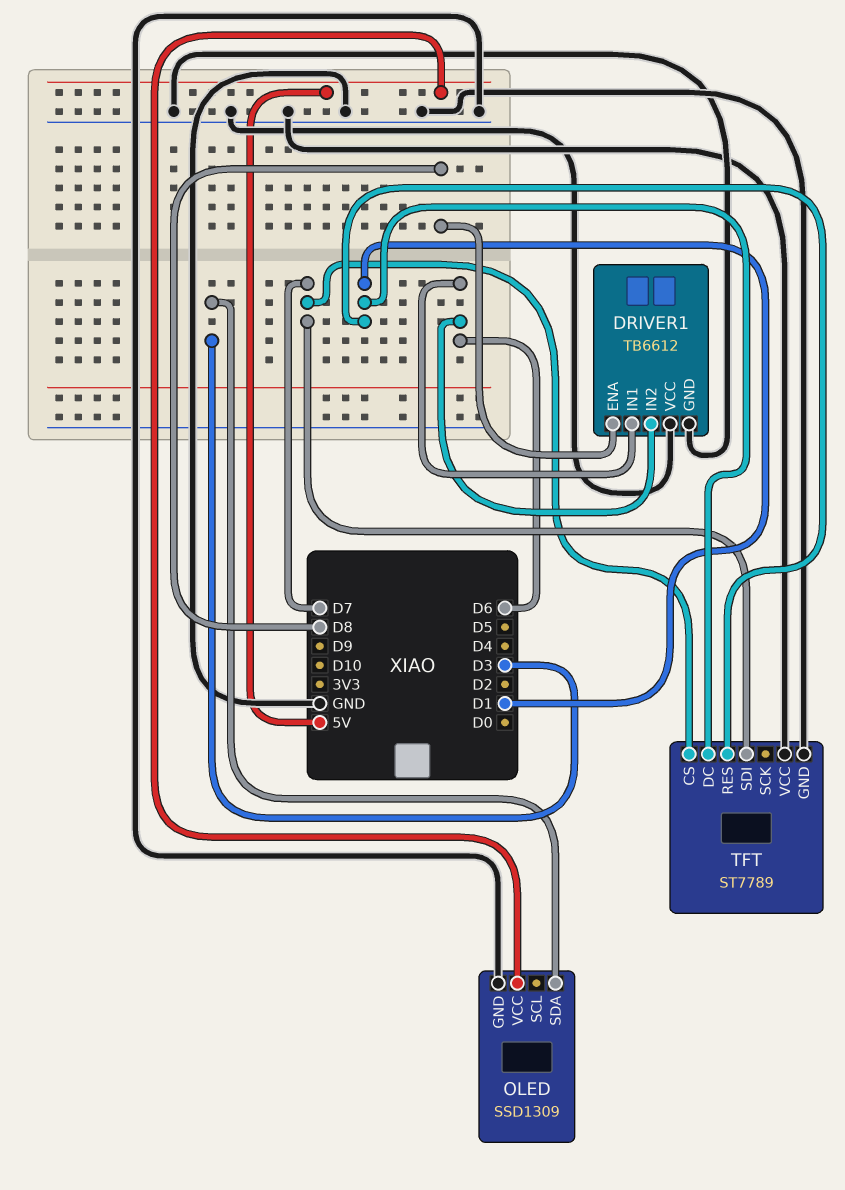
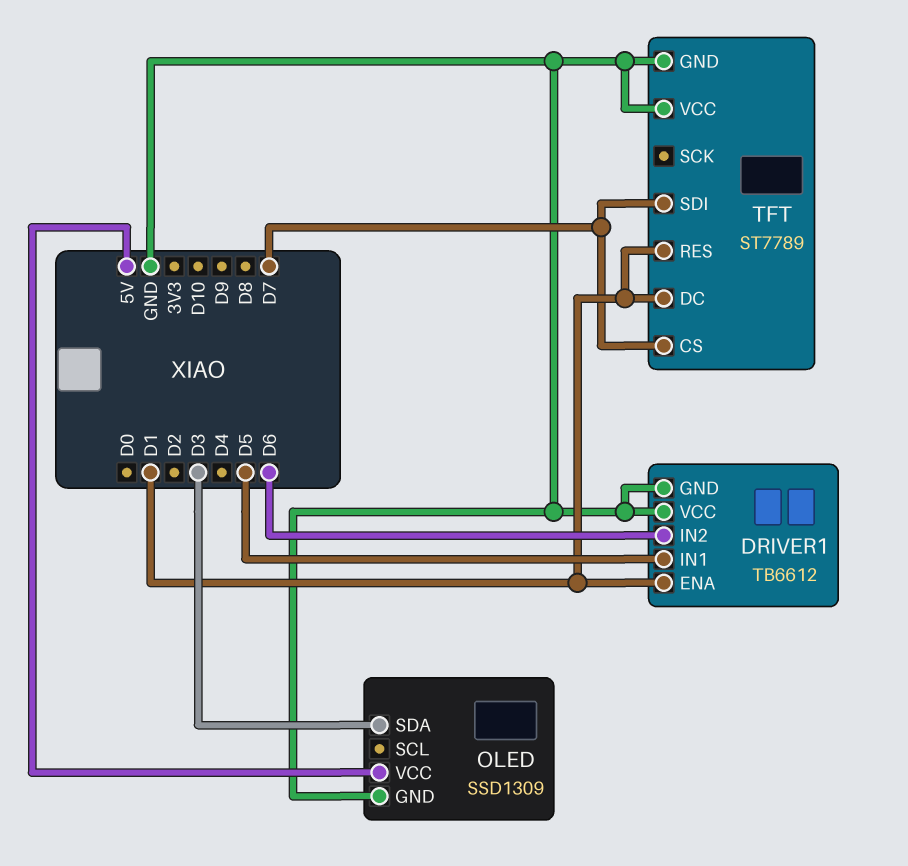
DRIVER1 pin ENA: D8 -> D1
DRIVER1 pin IN1: D6 -> D5

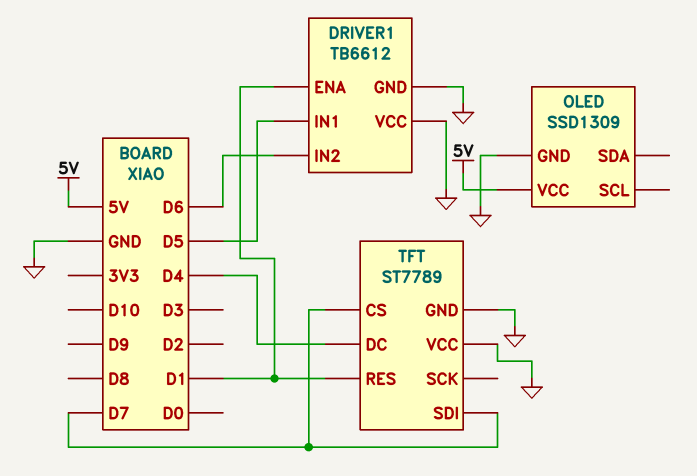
OLED pin SDA: D3 -> none
TFT pin DC: D1 -> D4

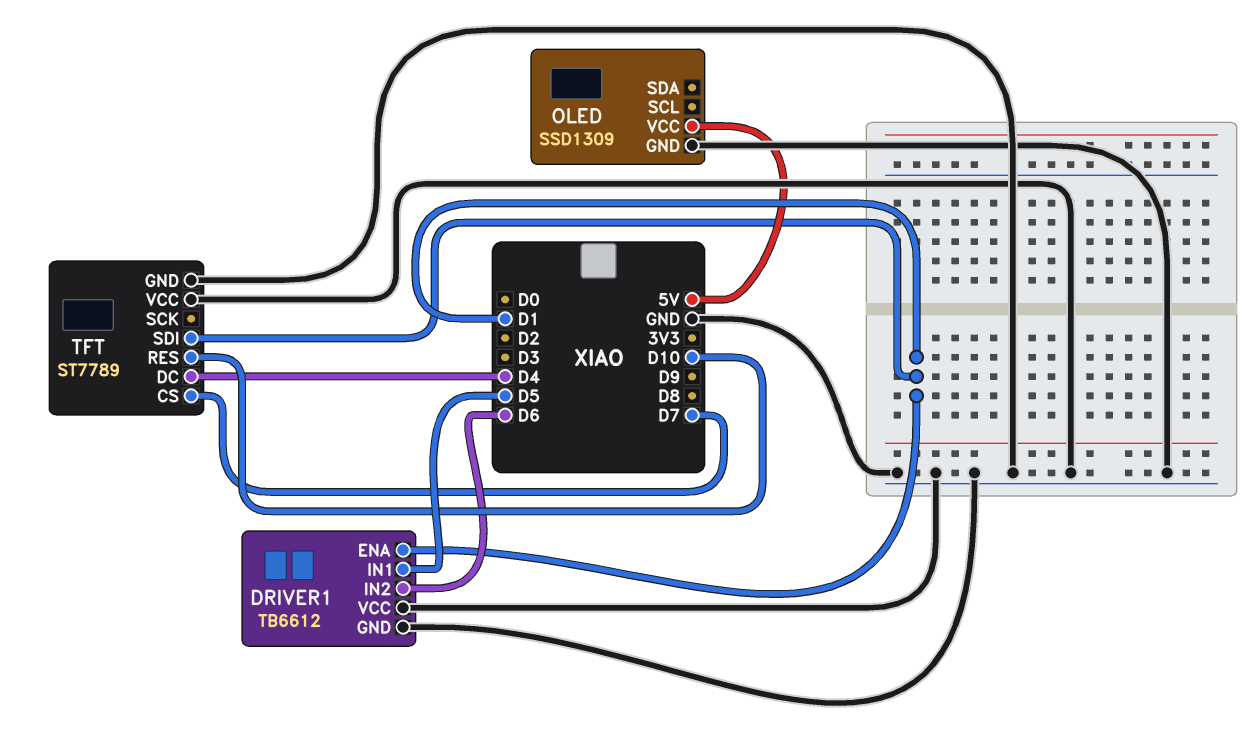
TFT pin RES: D1 -> D10
TFT pin SDI: D7 -> D1

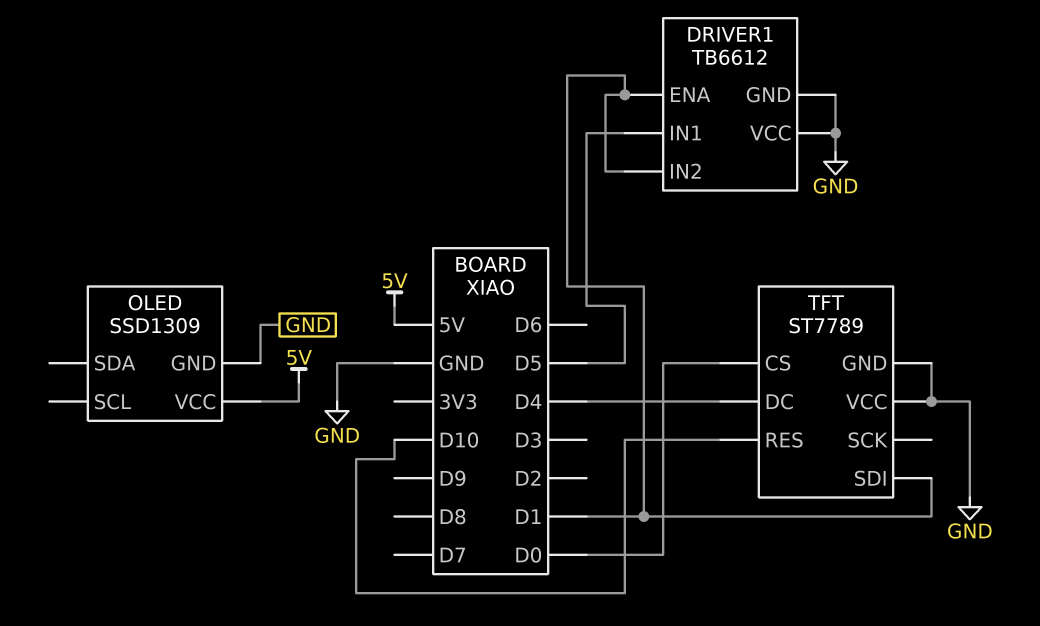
DRIVER1 pin IN2: D6 -> D1
TFT pin CS: D7 -> D0

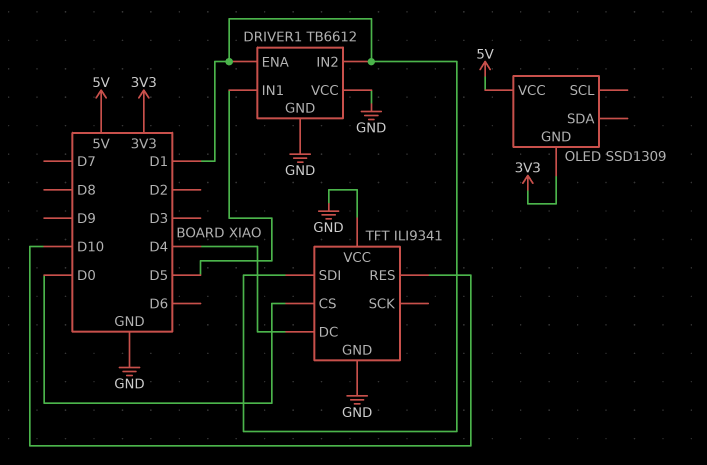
OLED pin GND: GND -> 3V3
TFT: ST7789 -> ILI9341

